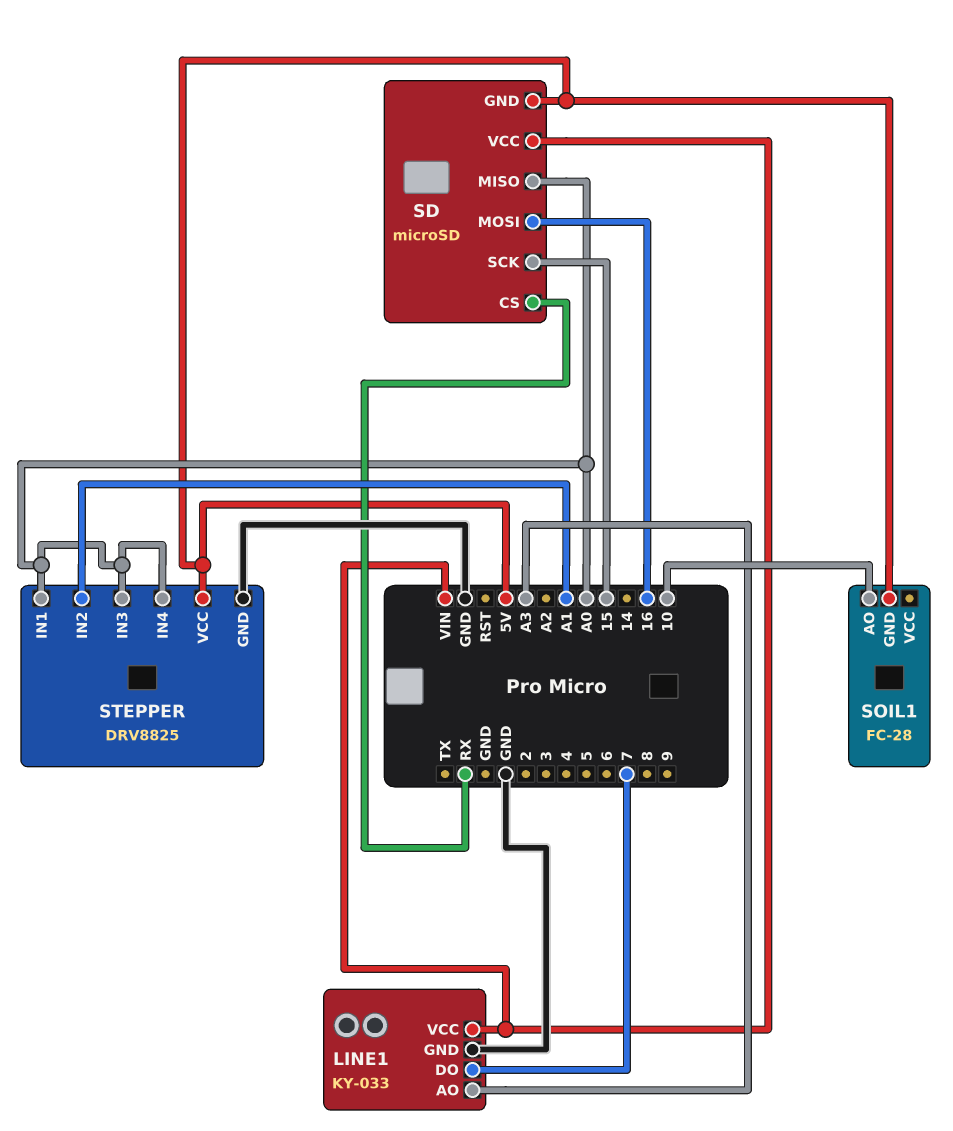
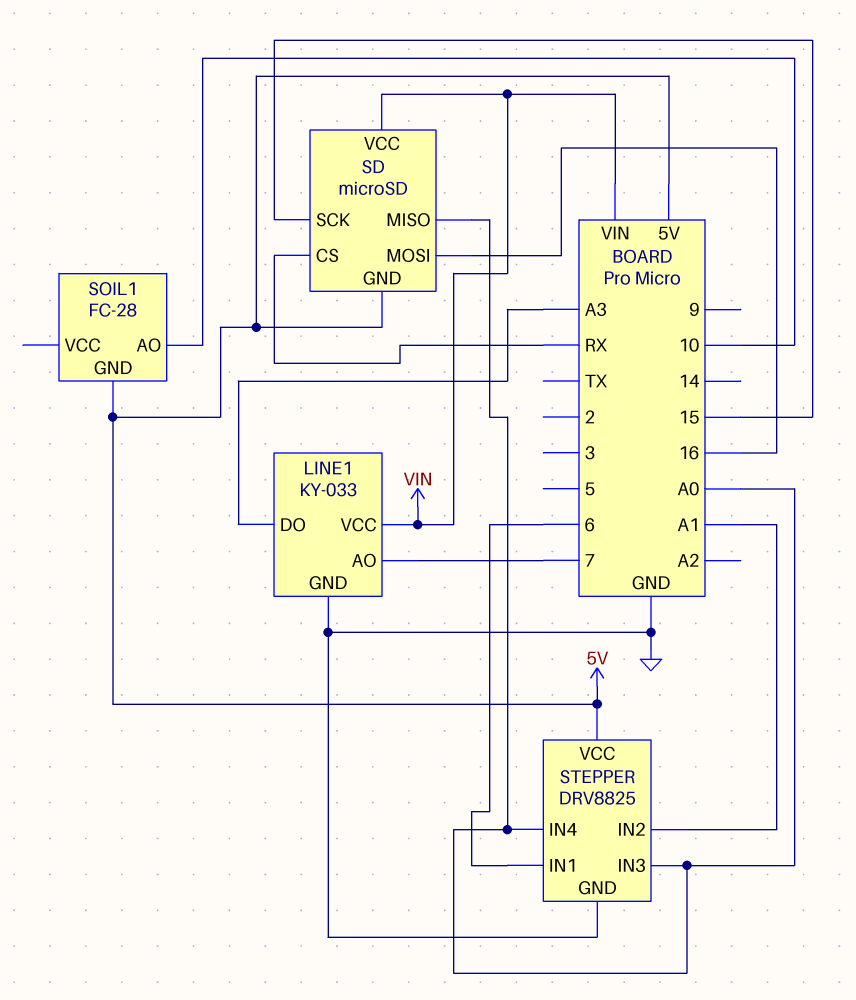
LINE1 pin AO: A3 -> 7
LINE1 pin DO: 7 -> A3
STEPPER pin IN1: A0 -> 6

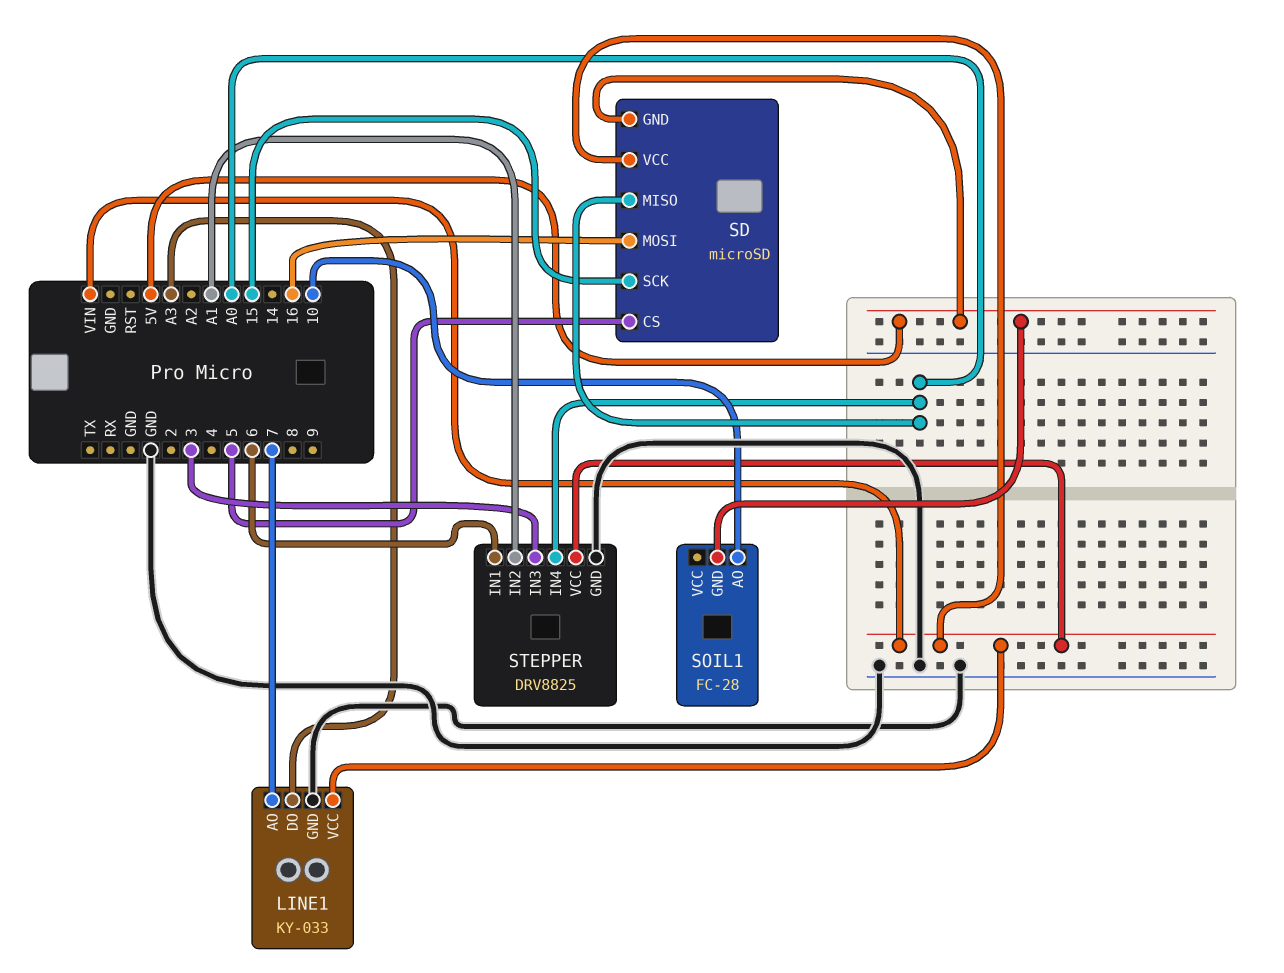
SD pin CS: RX -> 5
STEPPER pin IN3: A0 -> 3
STEPPER pin VCC: 5V -> VIN

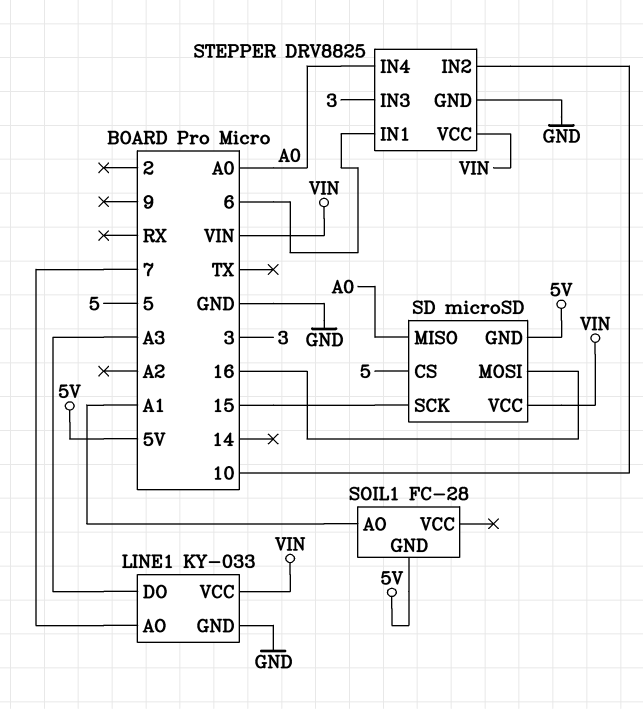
SOIL1 pin AO: 10 -> A1
STEPPER pin IN2: A1 -> 10

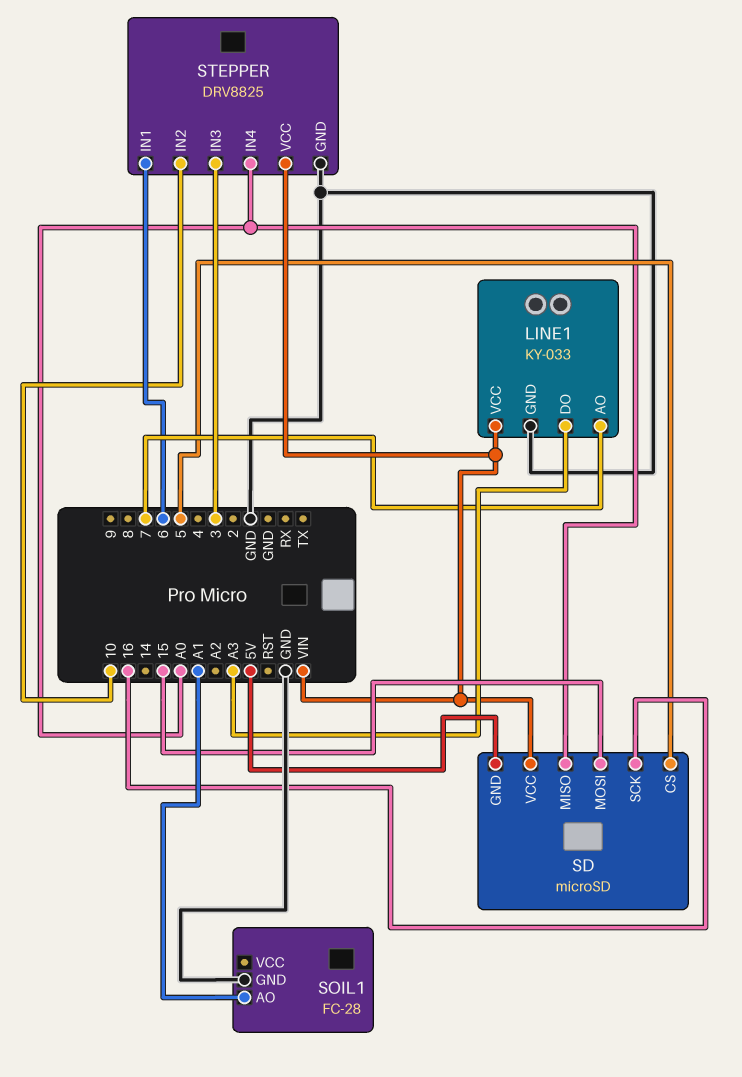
SD pin MOSI: 16 -> 15
SD pin SCK: 15 -> 16
SOIL1 pin GND: 5V -> GND

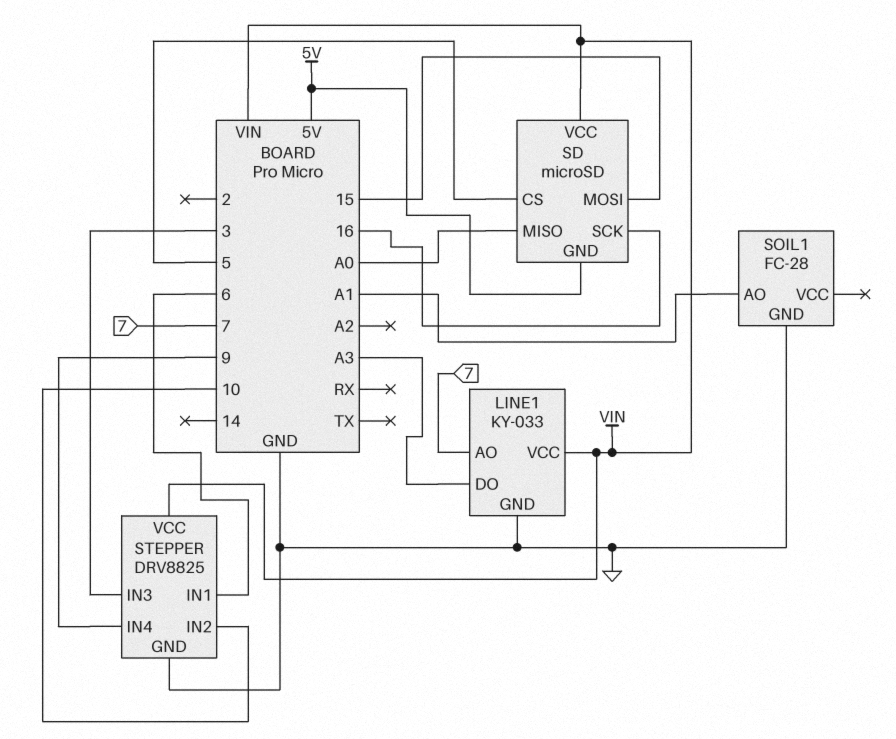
STEPPER pin IN4: A0 -> 9

